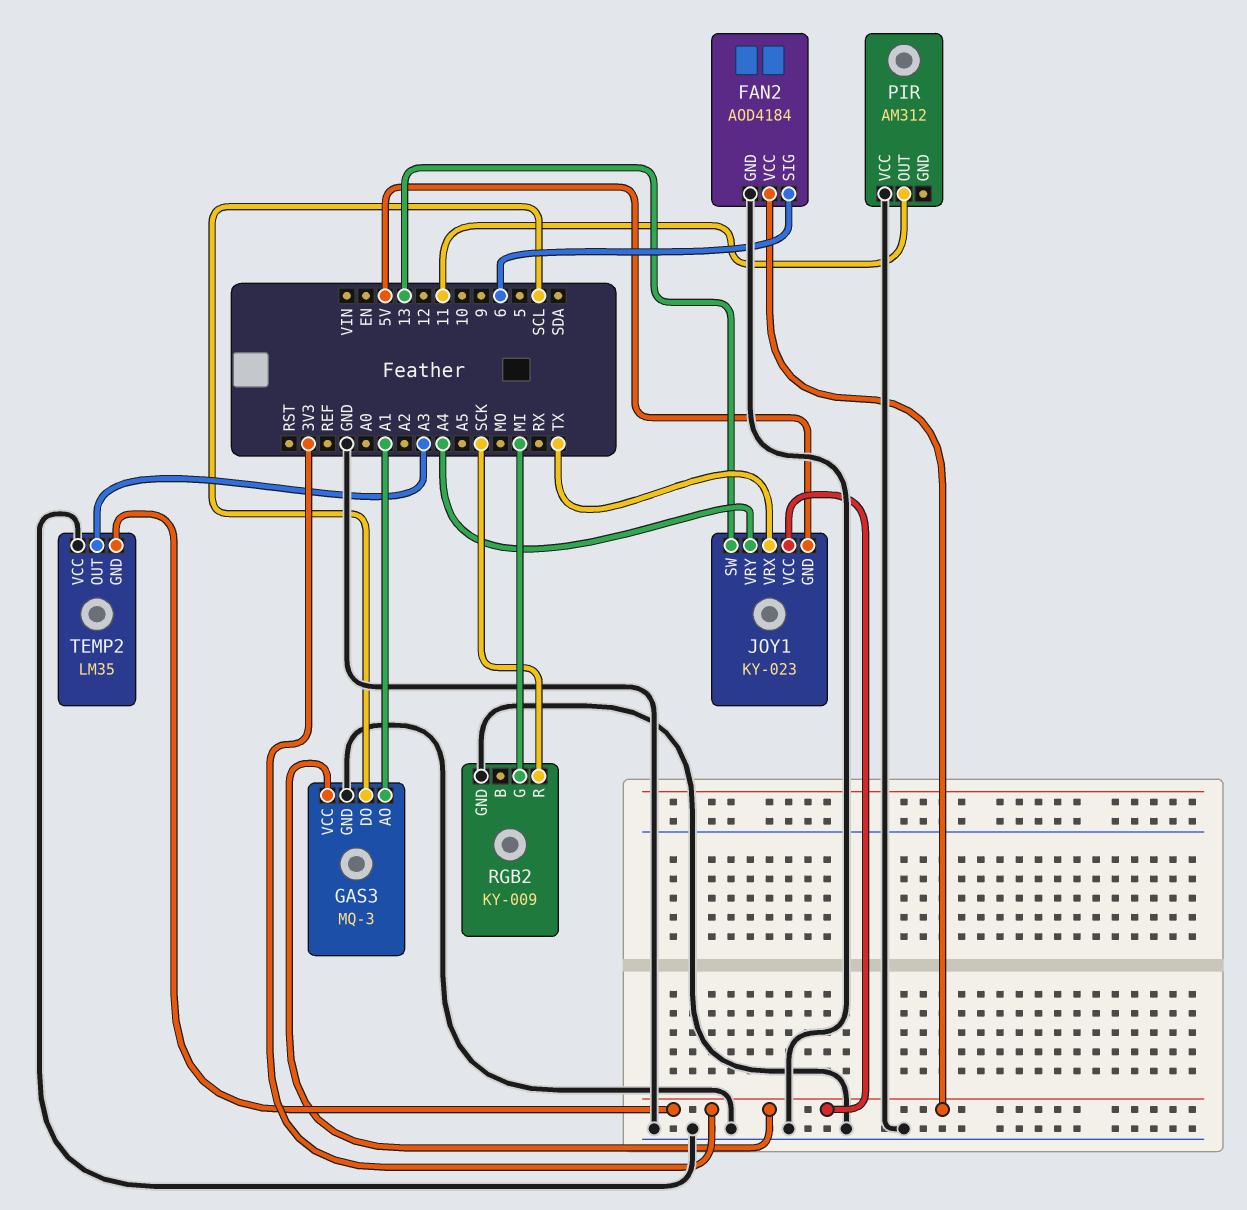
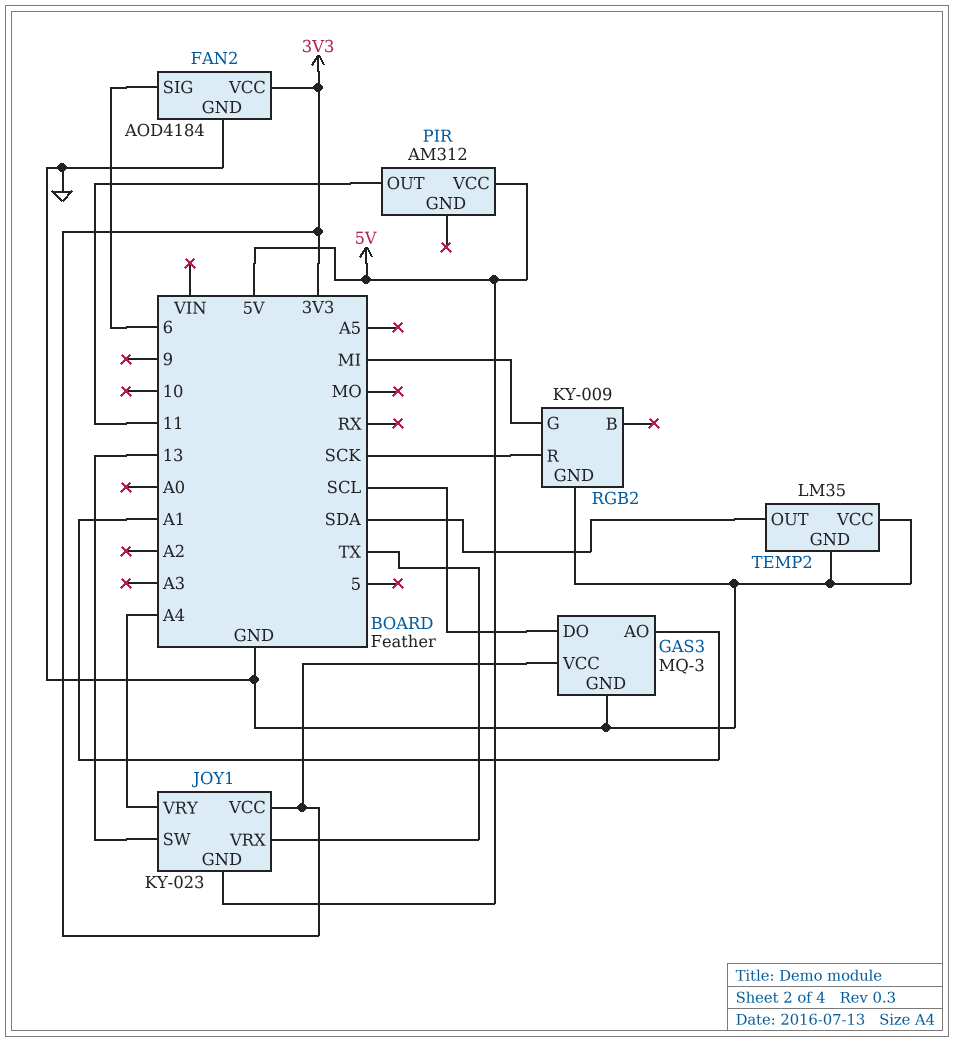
PIR pin VCC: GND -> 5V
TEMP2 pin GND: 3V3 -> GND
TEMP2 pin OUT: A3 -> SDA

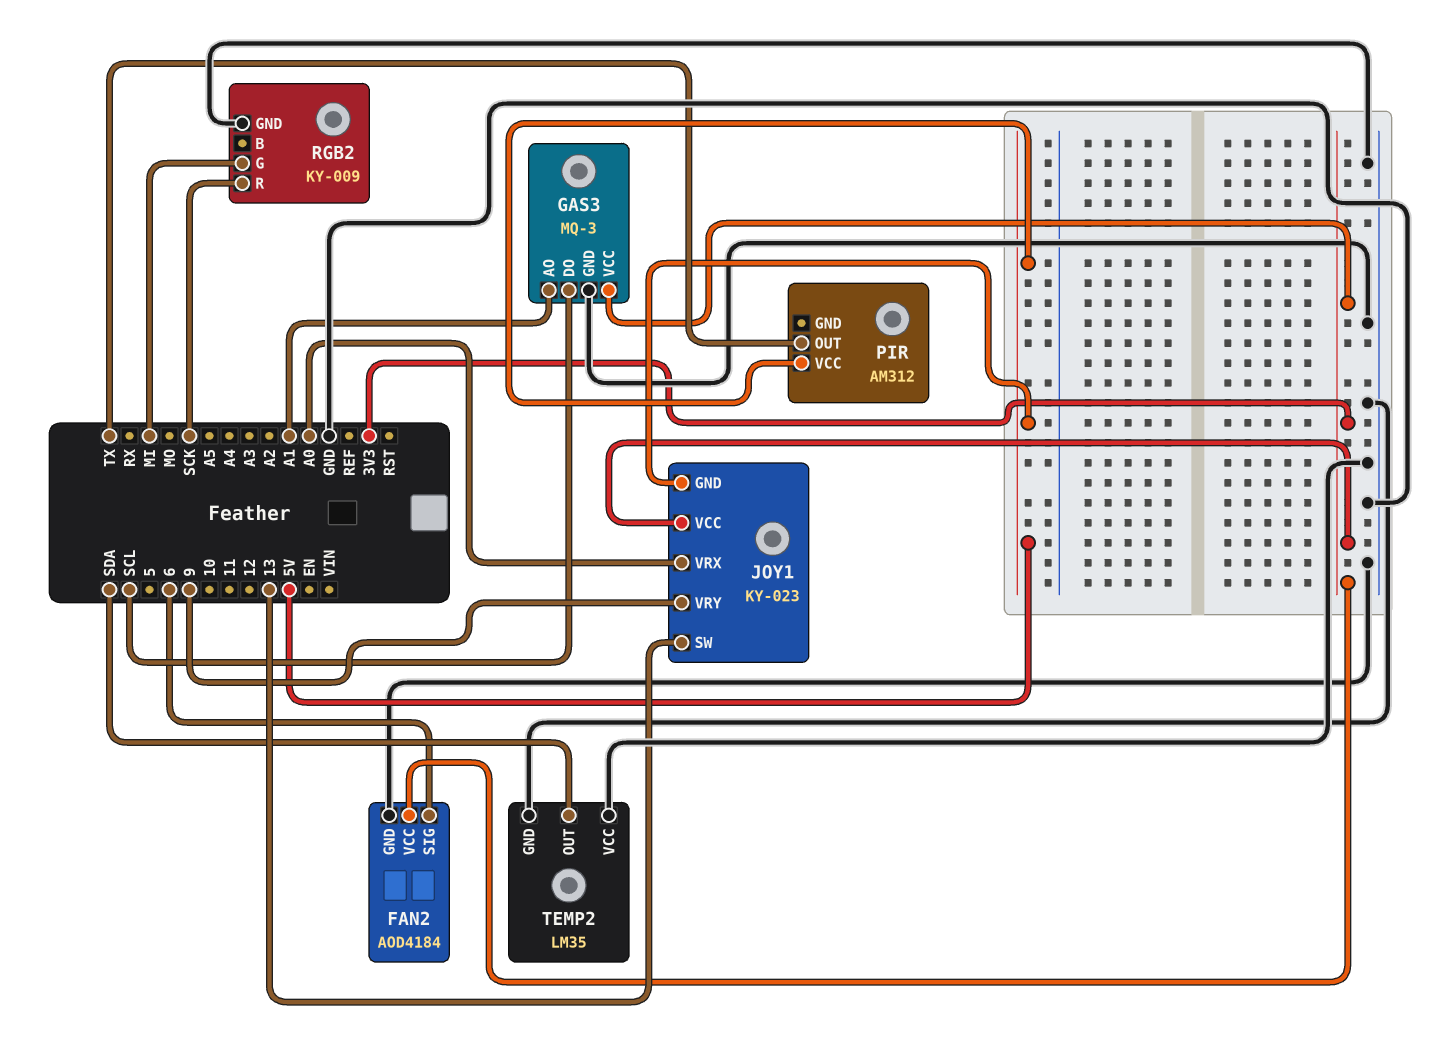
JOY1 pin VRX: TX -> A0
JOY1 pin VRY: A4 -> 9
PIR pin OUT: 11 -> TX

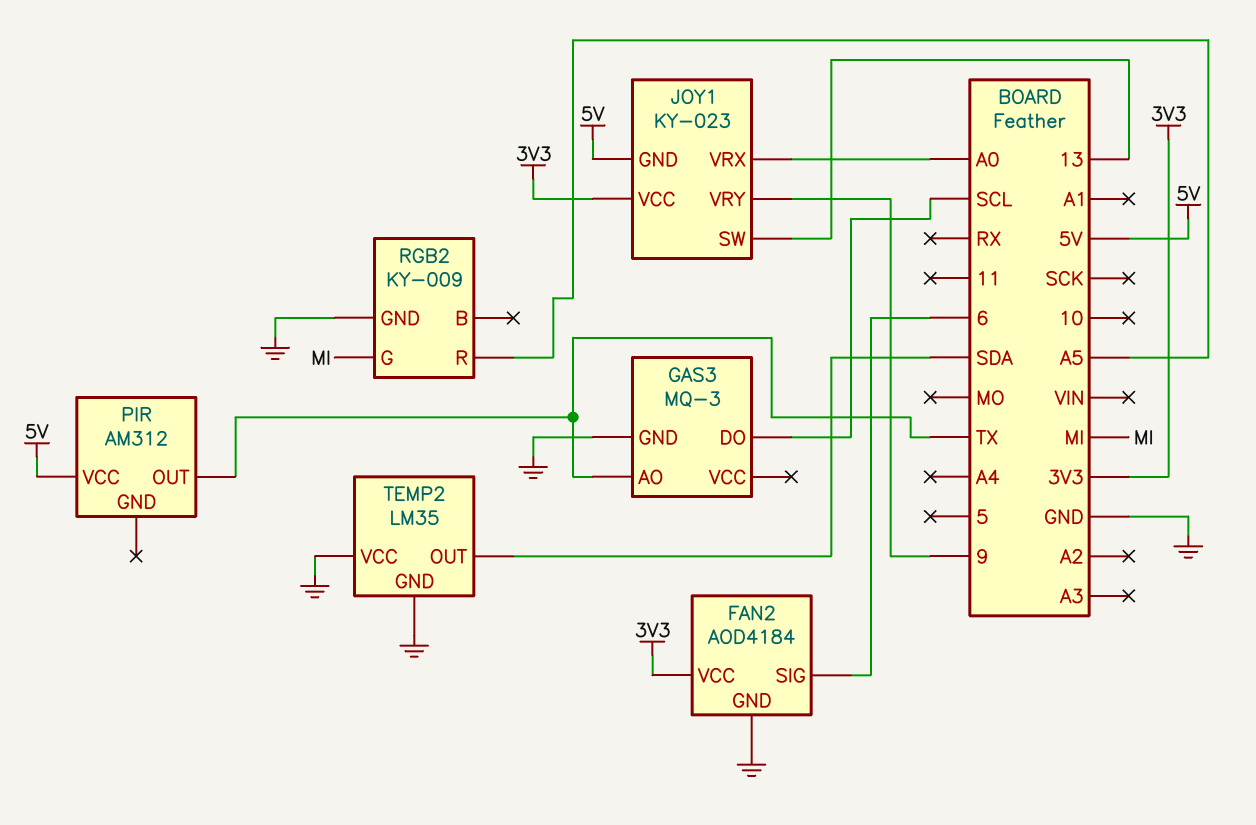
GAS3 pin AO: A1 -> TX
GAS3 pin VCC: 3V3 -> none
RGB2 pin R: SCK -> A5

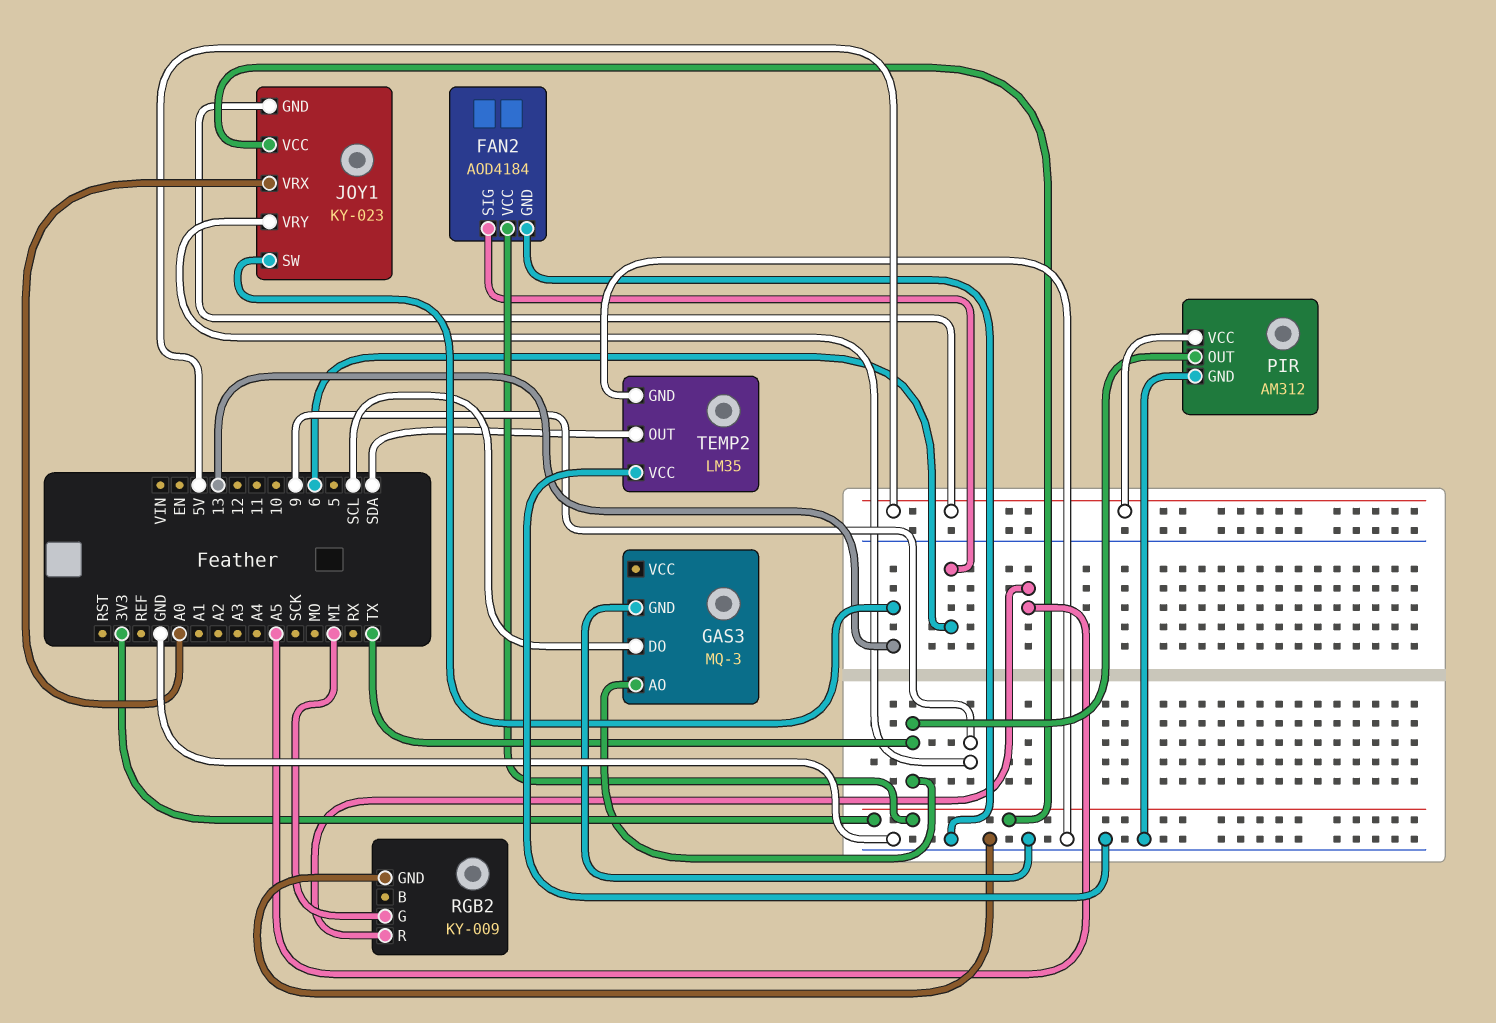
PIR pin GND: none -> GND

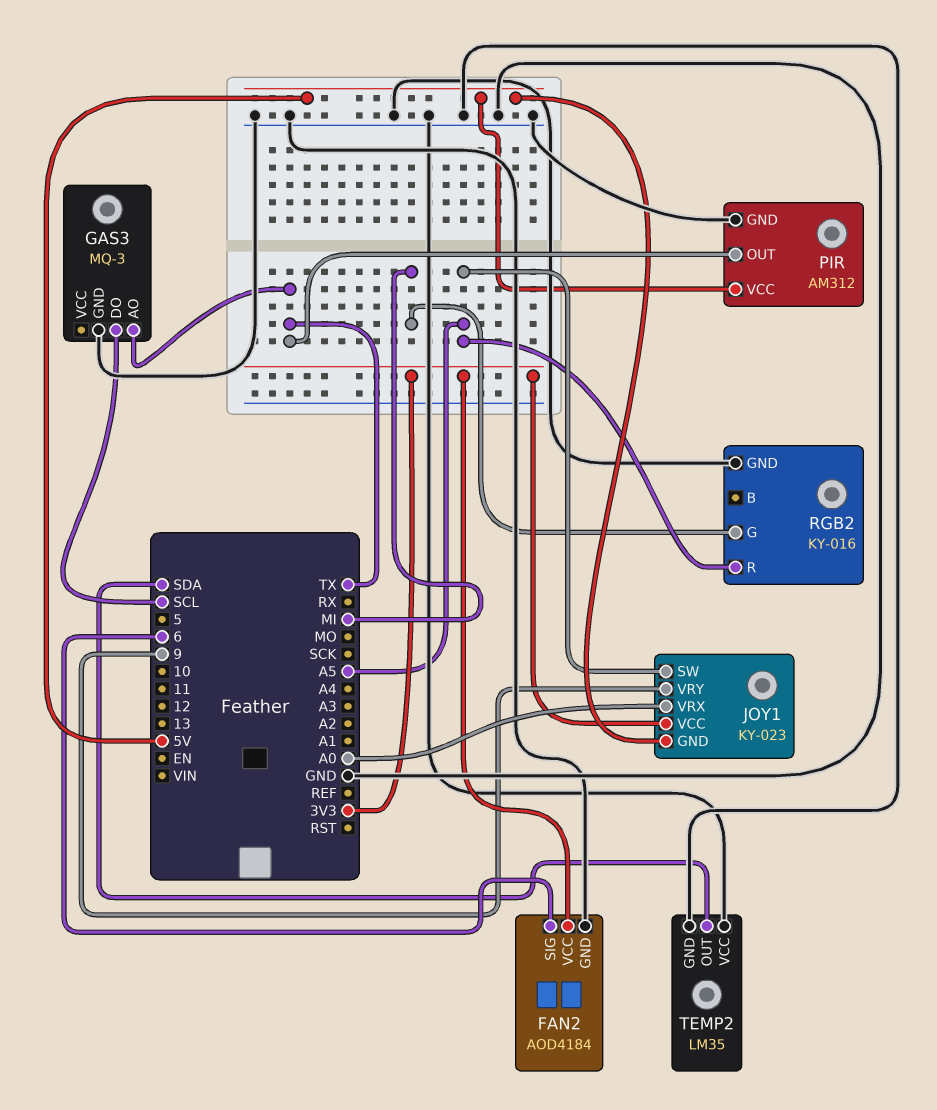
JOY1 pin SW: 13 -> A5
RGB2: KY-009 -> KY-016

